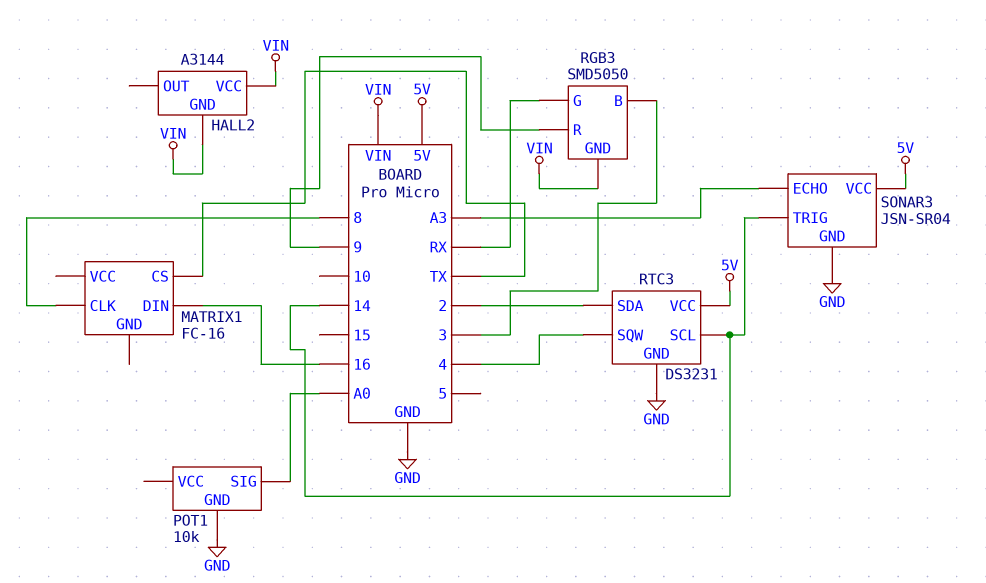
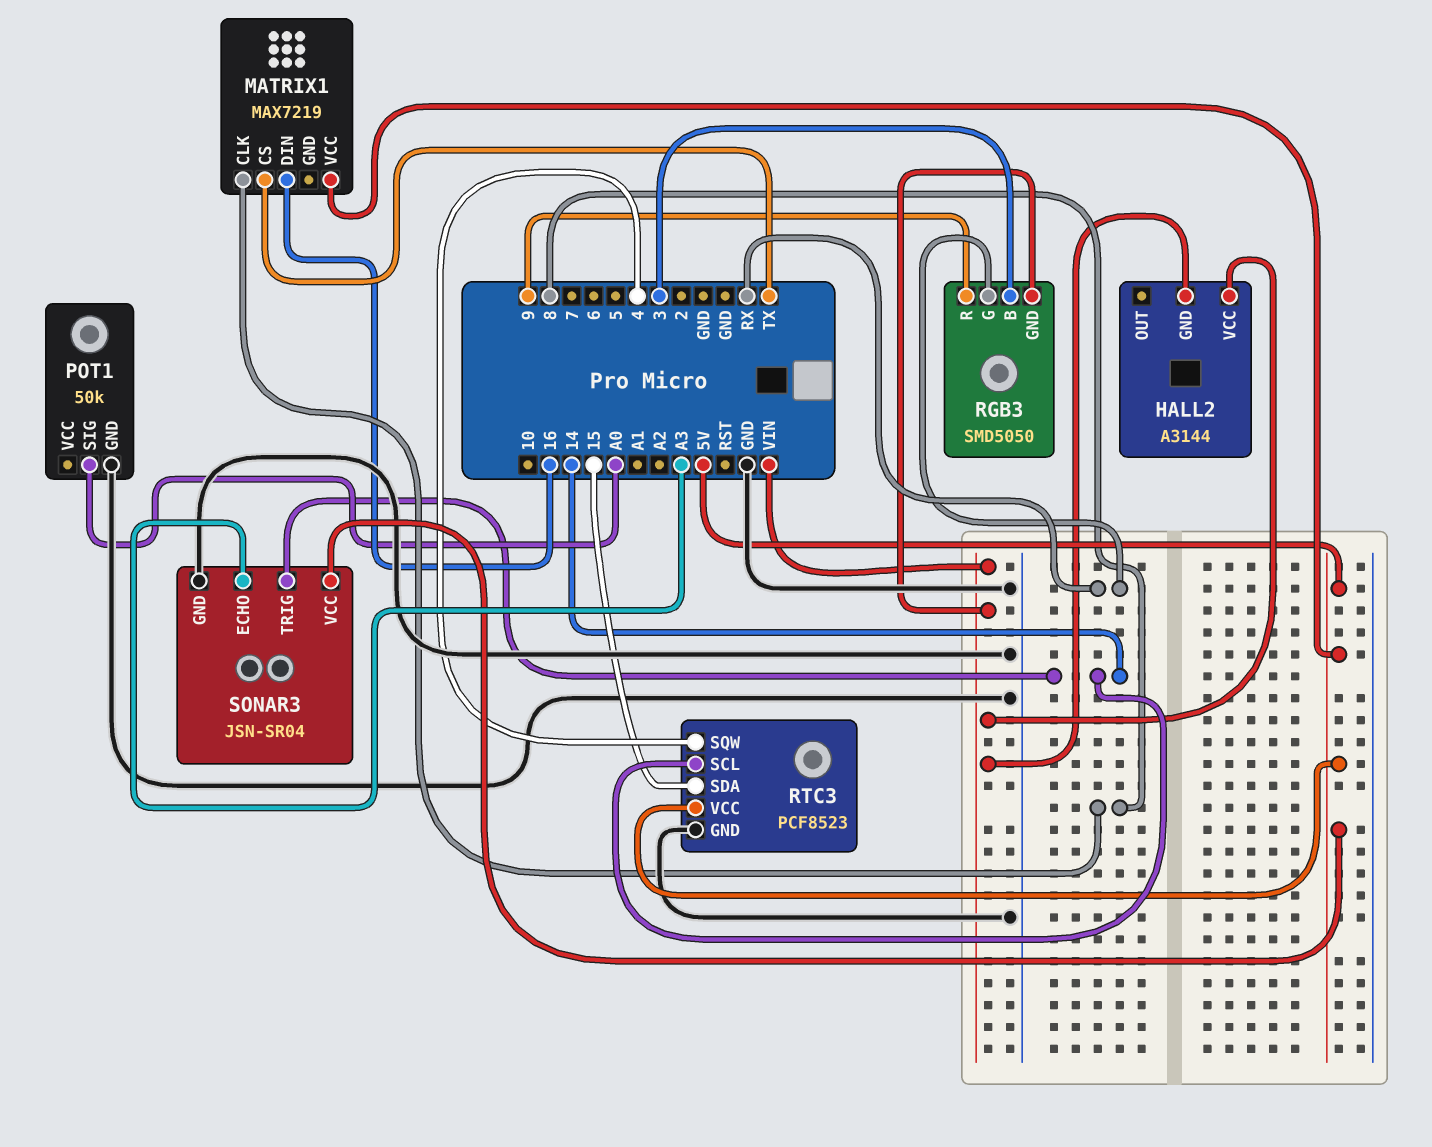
MATRIX1: FC-16 -> MAX7219
MATRIX1 pin VCC: none -> 5V
POT1: 10k -> 50k
RTC3: DS3231 -> PCF8523
RTC3 pin SDA: 2 -> 15

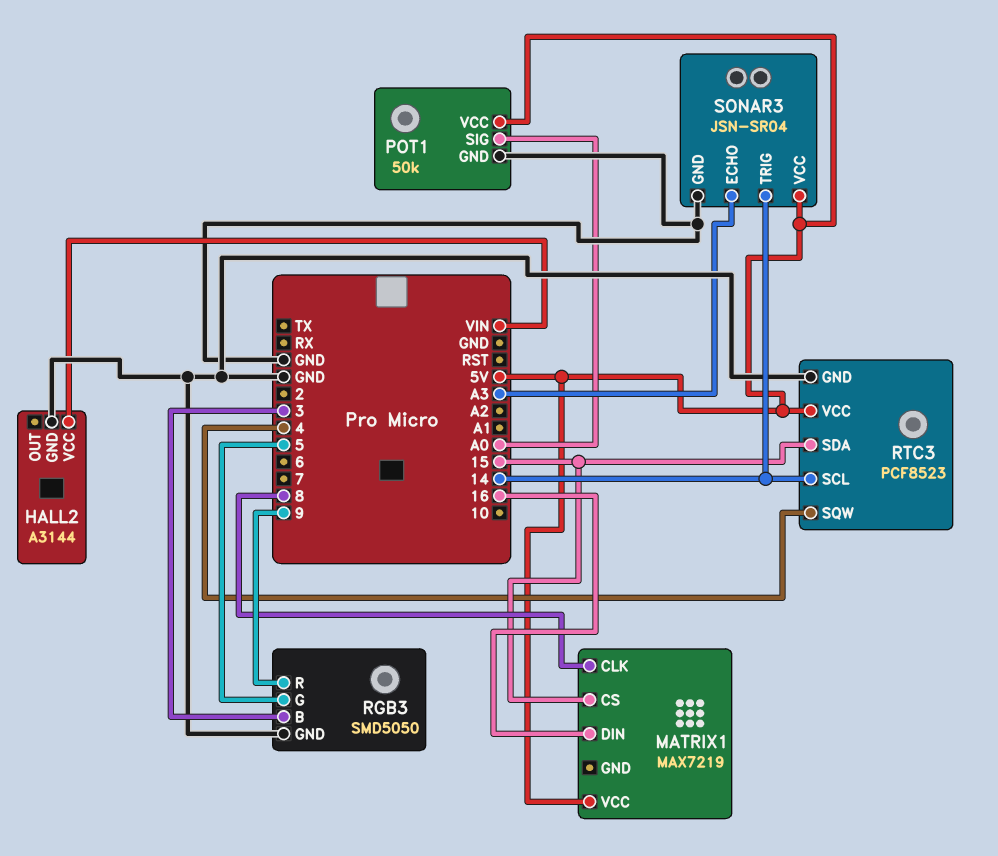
HALL2 pin GND: VIN -> GND
MATRIX1 pin CS: TX -> 15
POT1 pin VCC: none -> 5V
RGB3 pin G: RX -> 5
RGB3 pin GND: VIN -> GND

